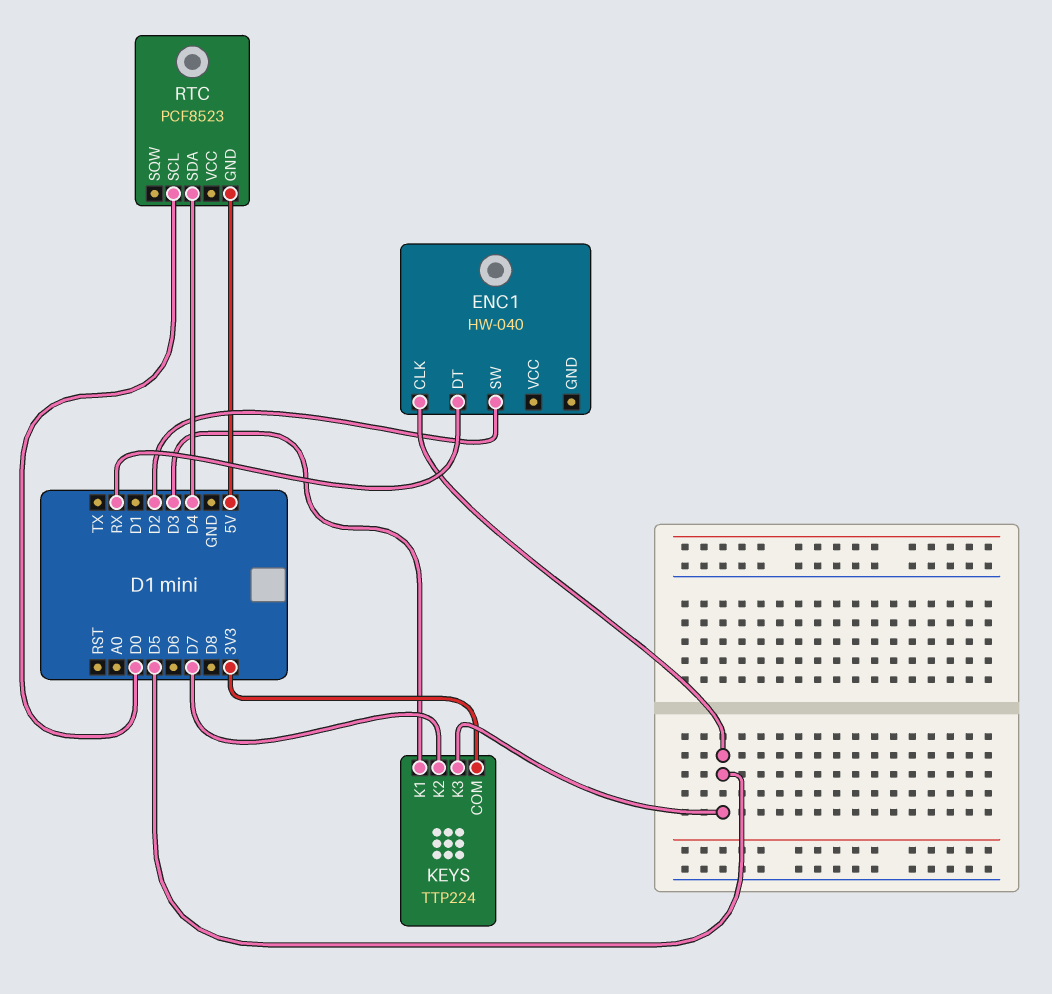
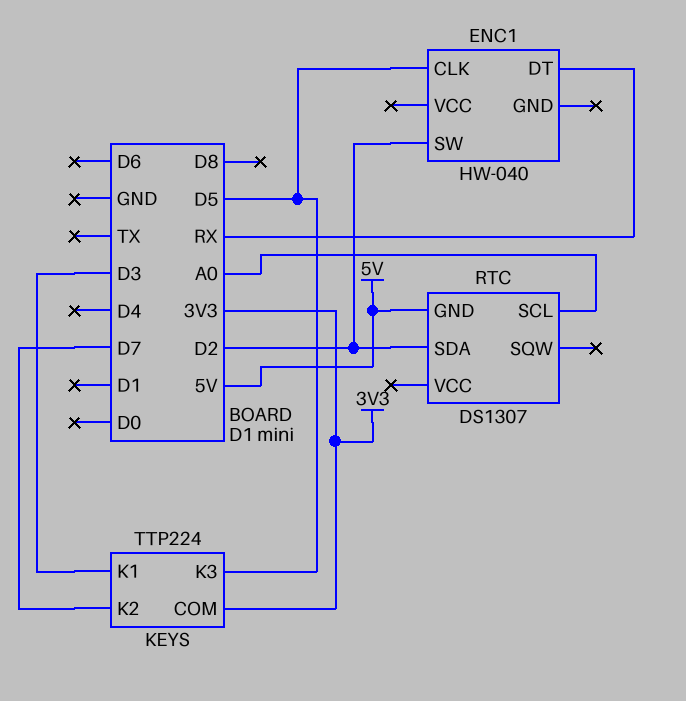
RTC: PCF8523 -> DS1307
RTC pin SCL: D0 -> A0
RTC pin SDA: D4 -> D2

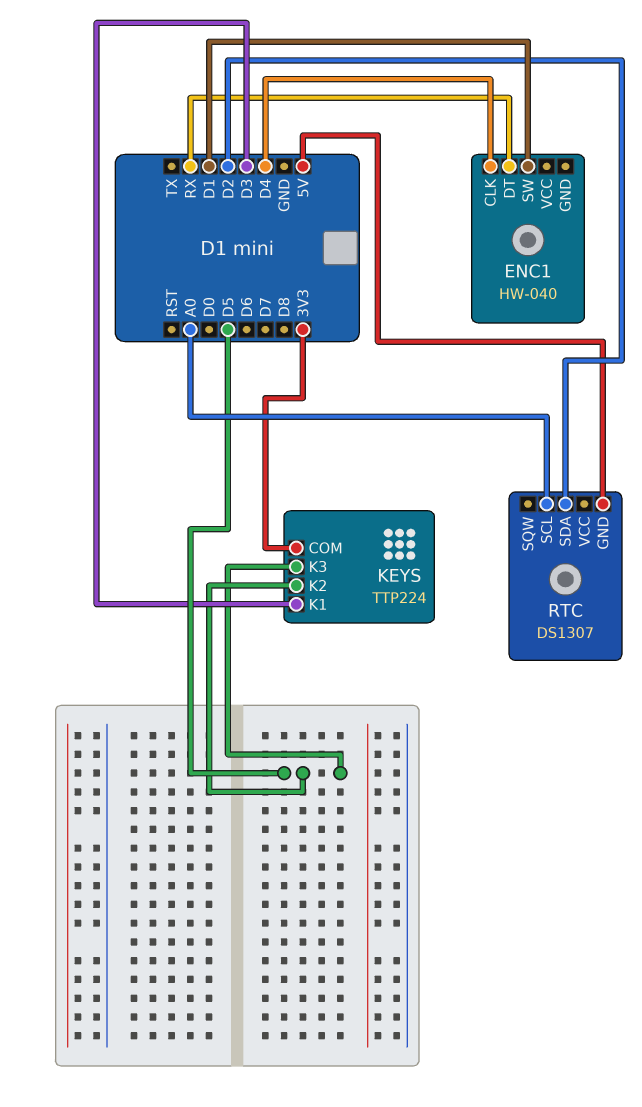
ENC1 pin CLK: D5 -> D4
ENC1 pin SW: D2 -> D1
KEYS pin K2: D7 -> D5

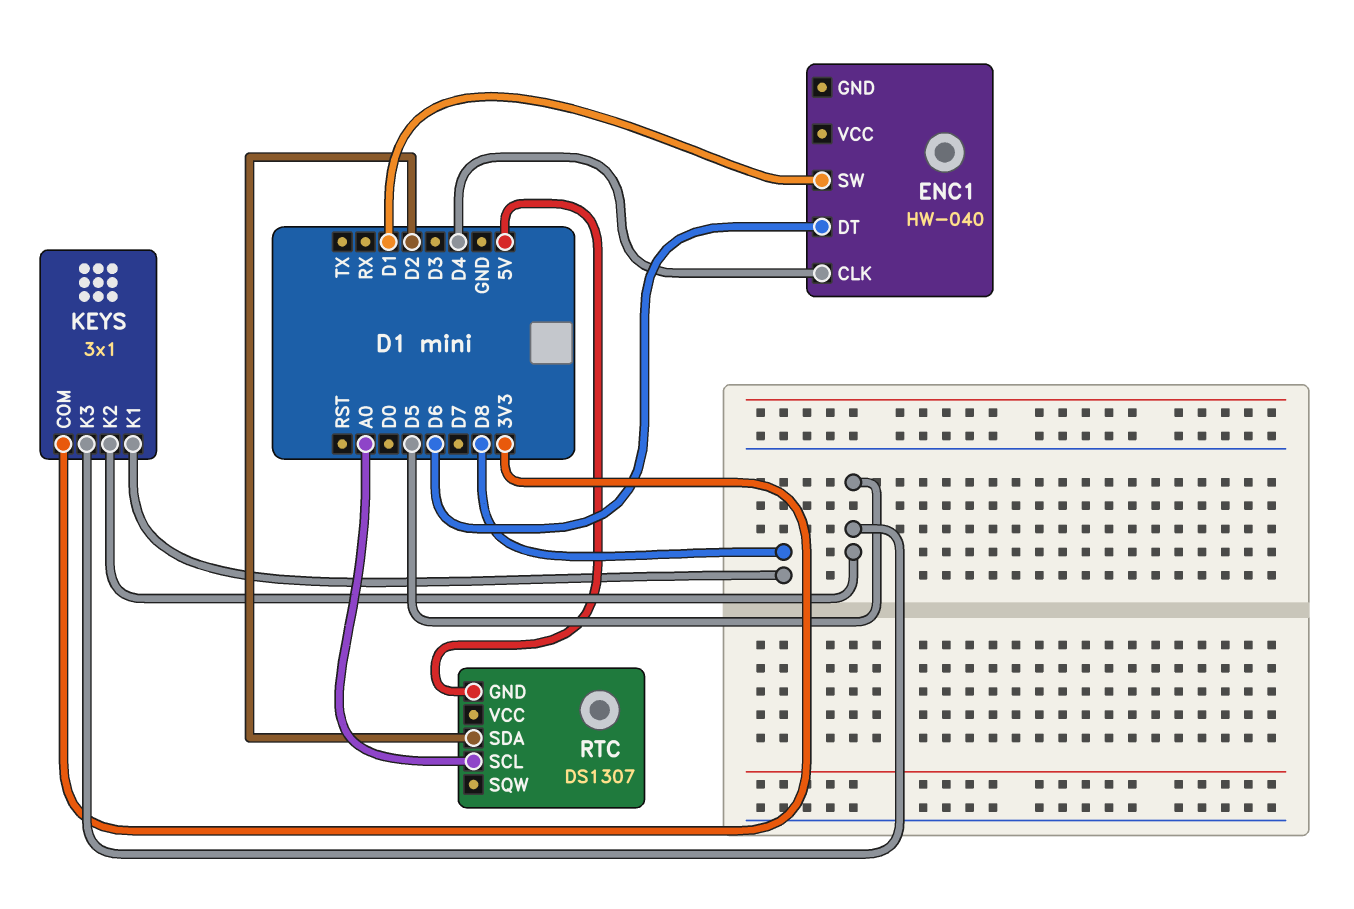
ENC1 pin DT: RX -> D6
KEYS: TTP224 -> 3x1
KEYS pin K1: D3 -> D8

